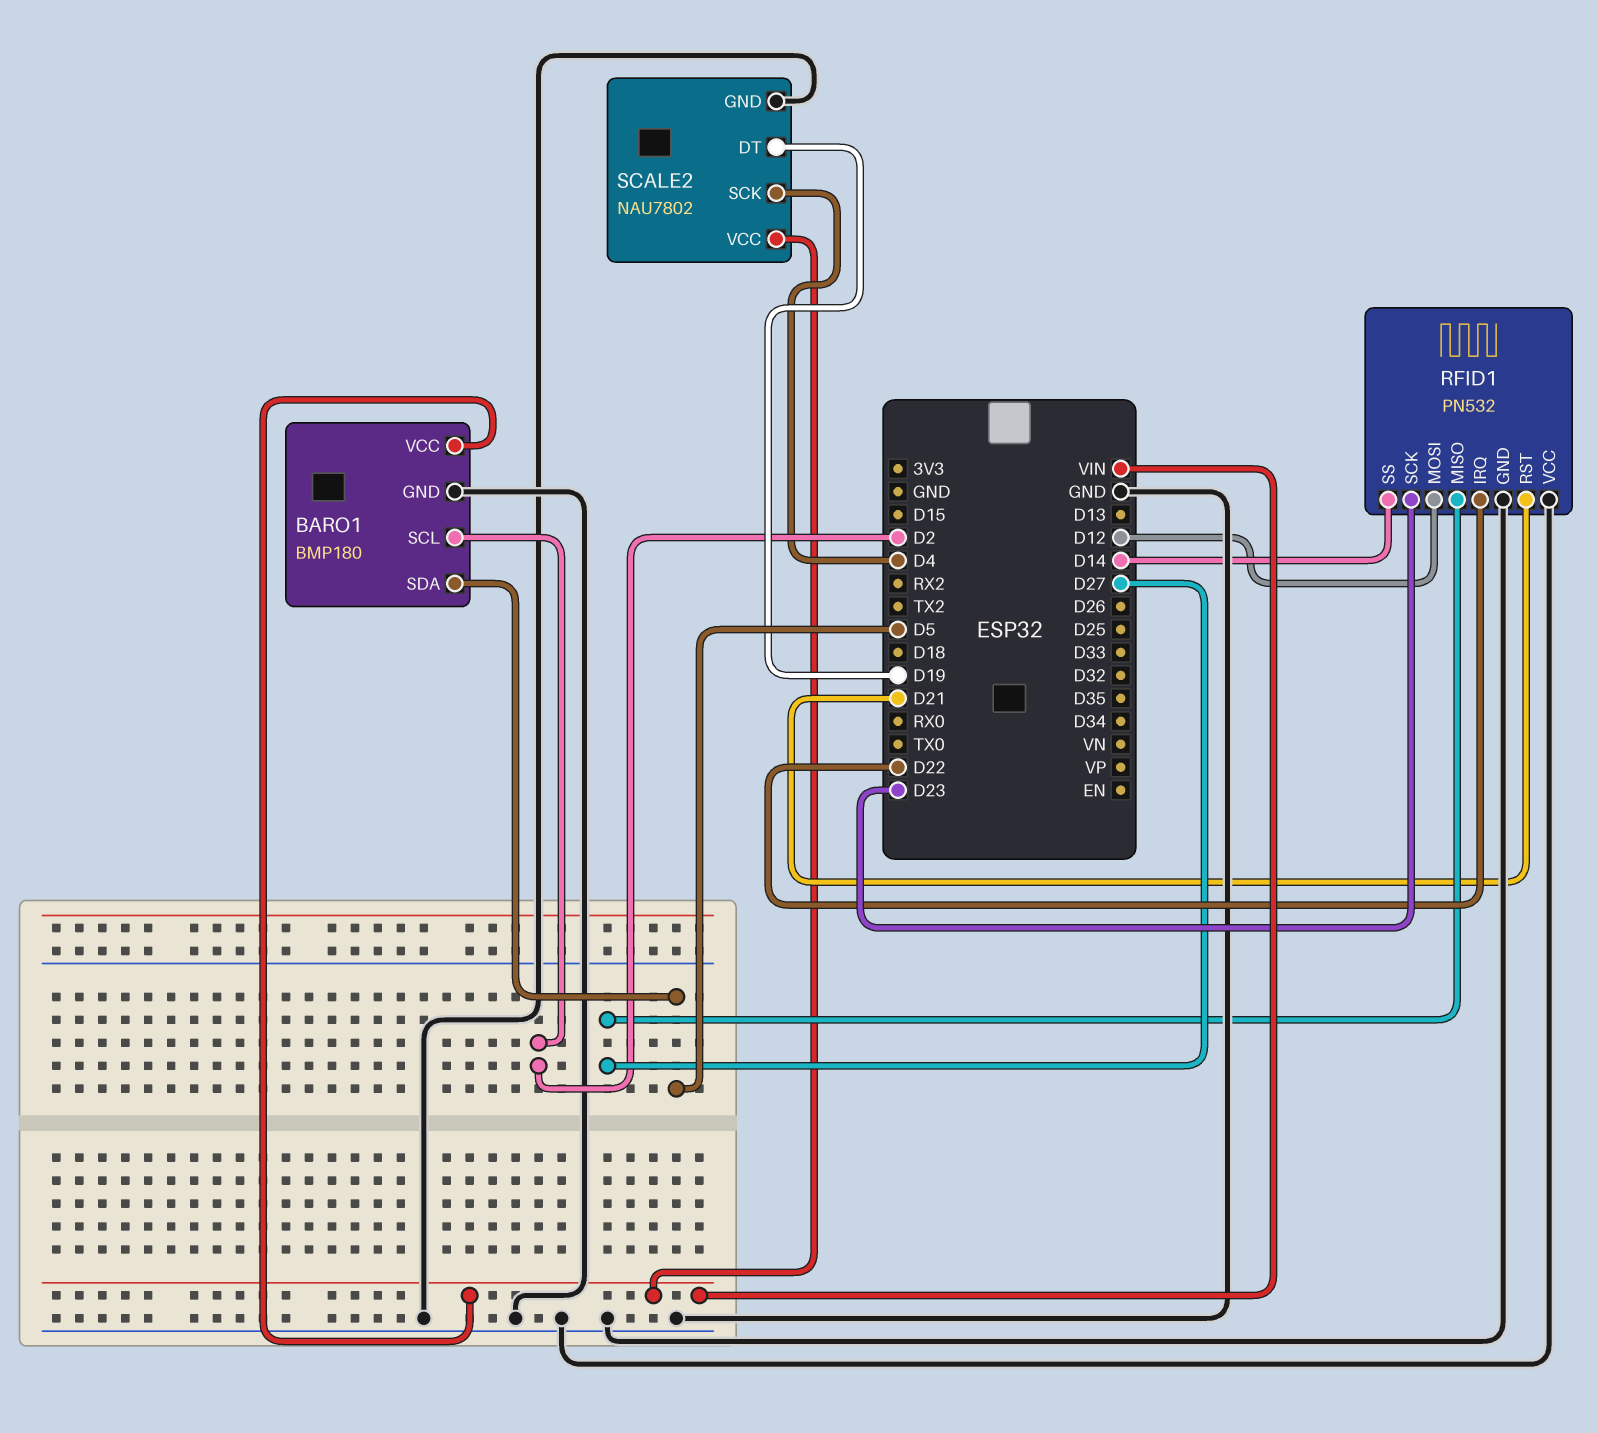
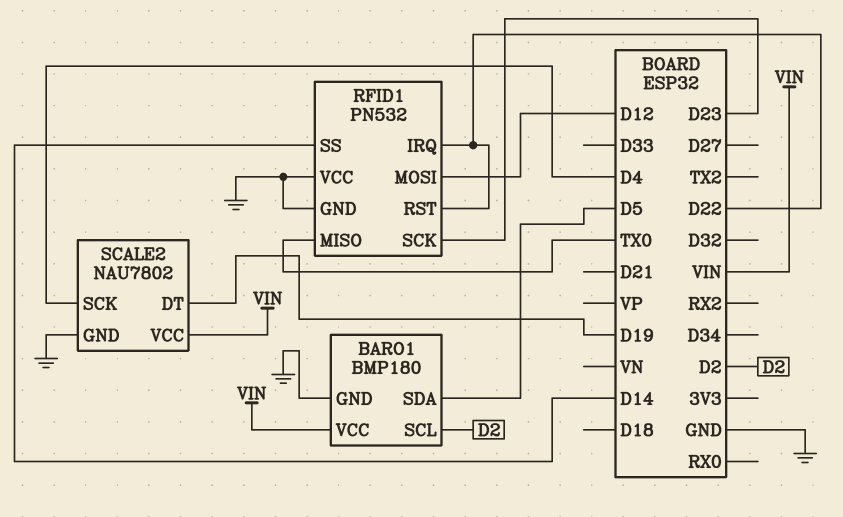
RFID1 pin MISO: D27 -> TX0
RFID1 pin RST: D21 -> D22

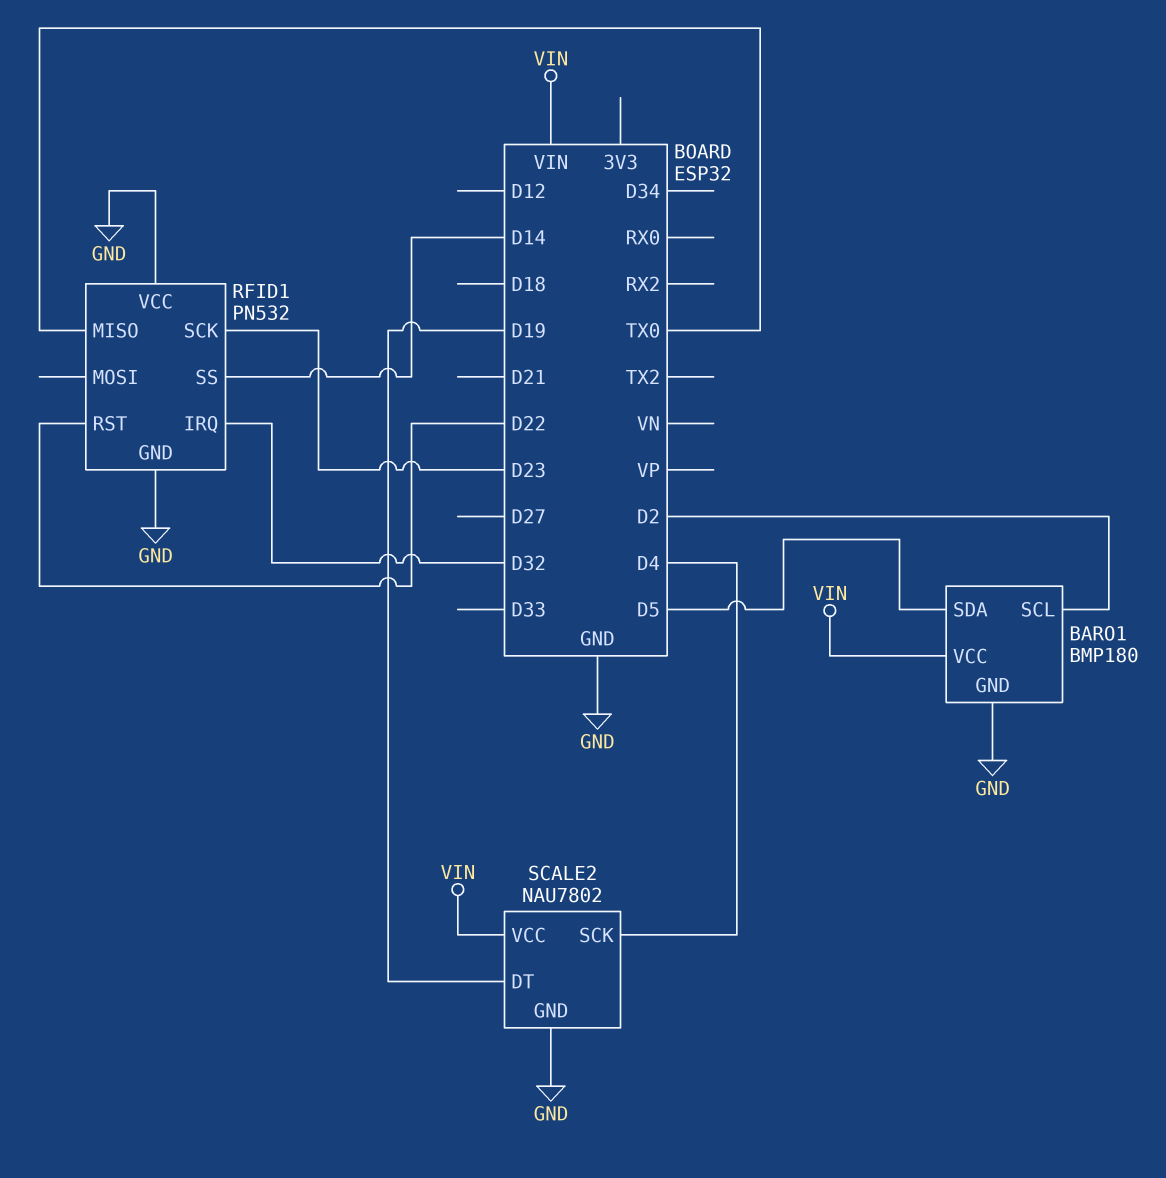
RFID1 pin IRQ: D22 -> D32
RFID1 pin MOSI: D12 -> none

